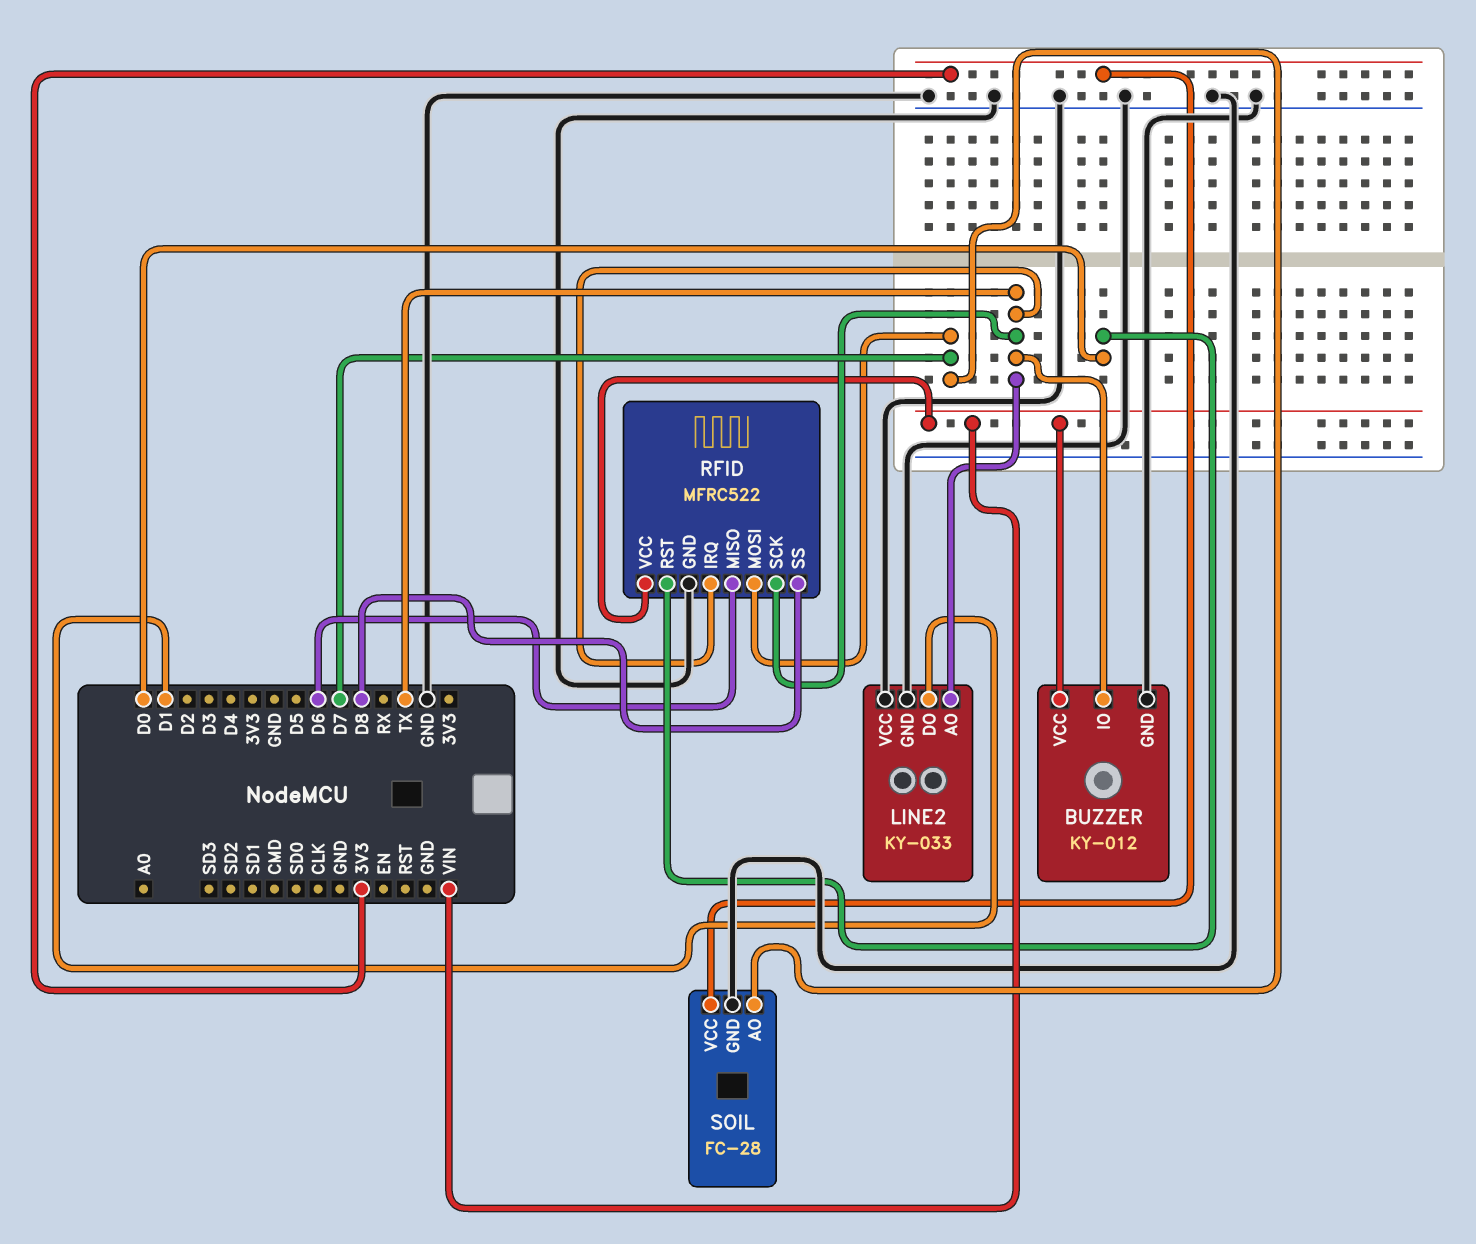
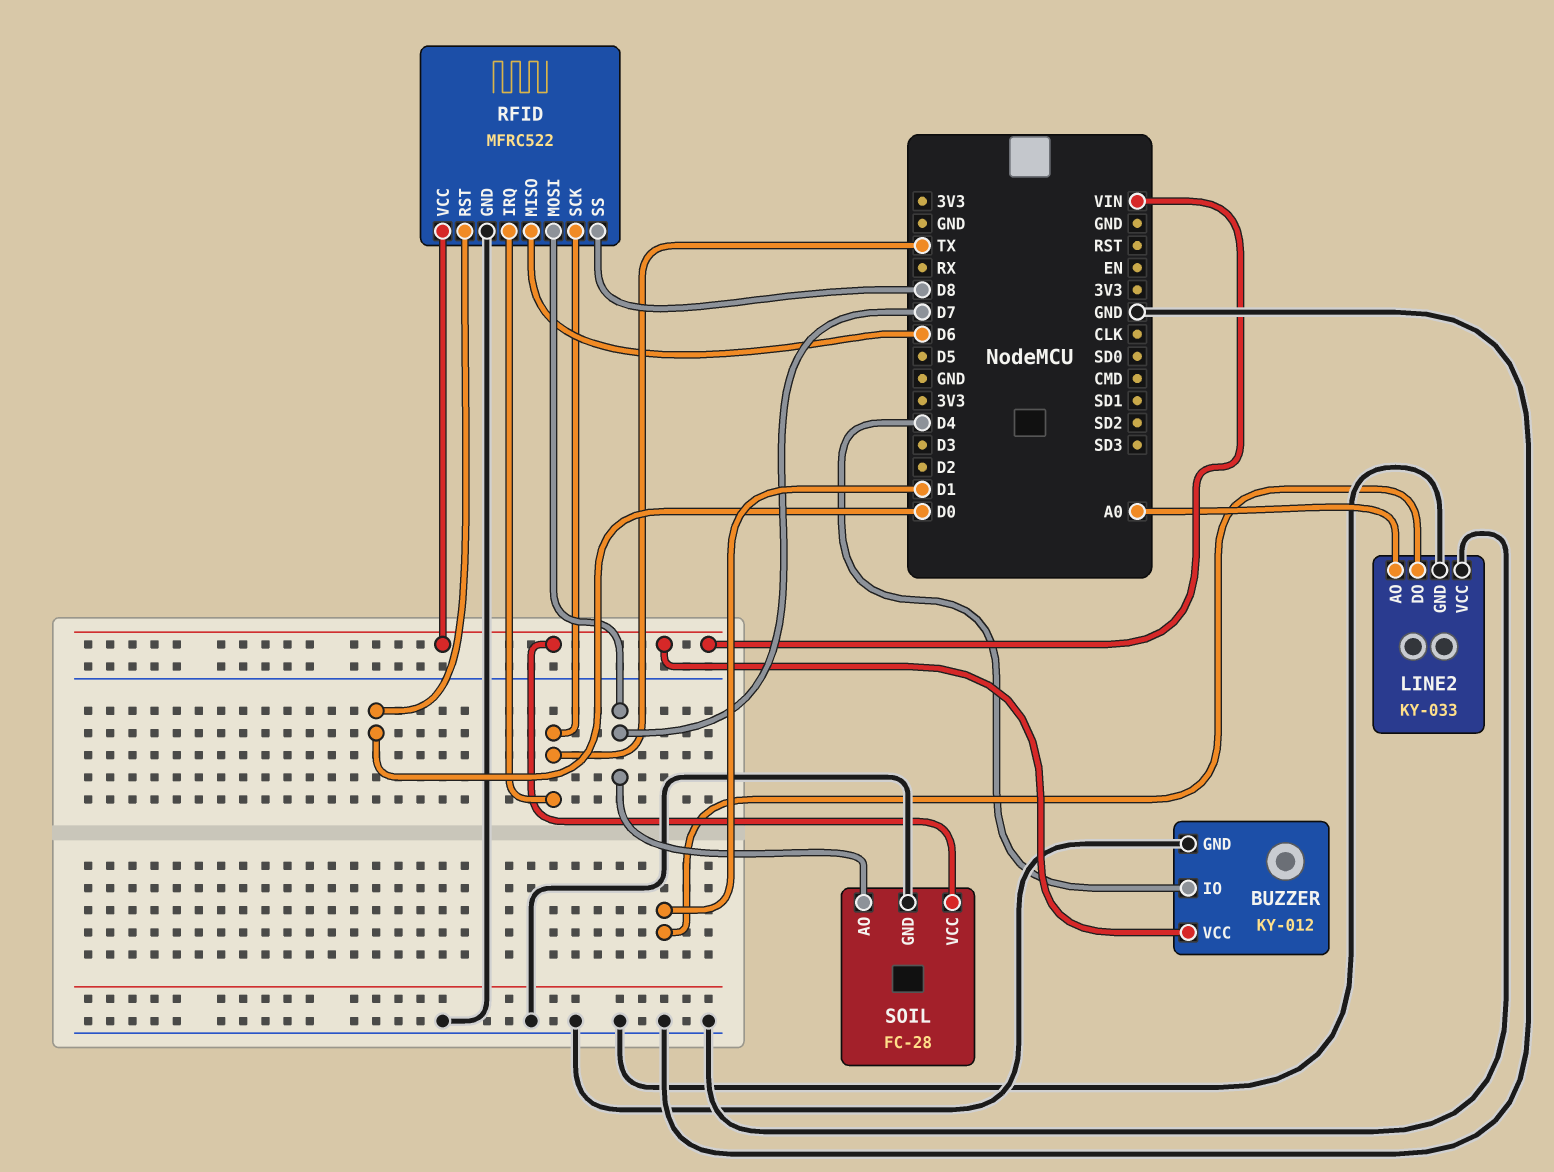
BUZZER pin IO: TX -> D4
LINE2 pin AO: TX -> A0
SOIL pin VCC: 3V3 -> VIN

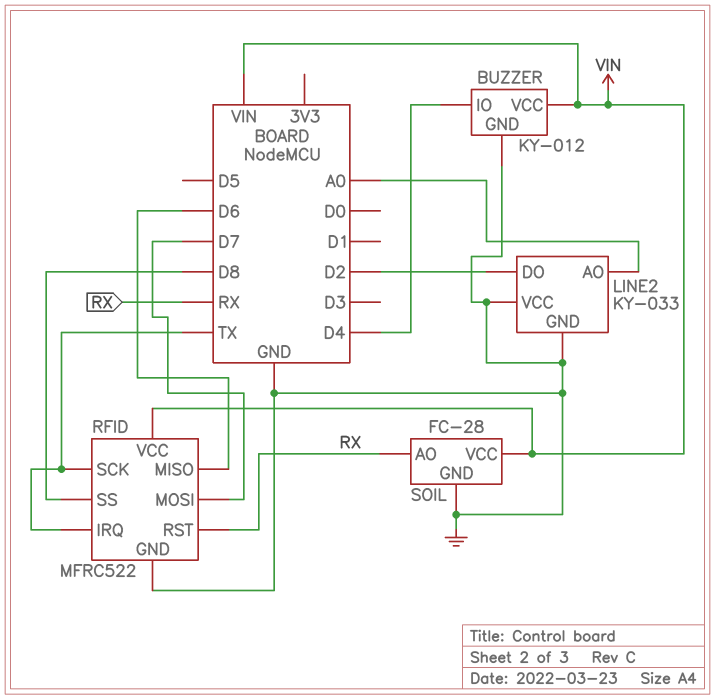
LINE2 pin DO: D1 -> D2
RFID pin RST: D0 -> RX
SOIL pin AO: D7 -> RX

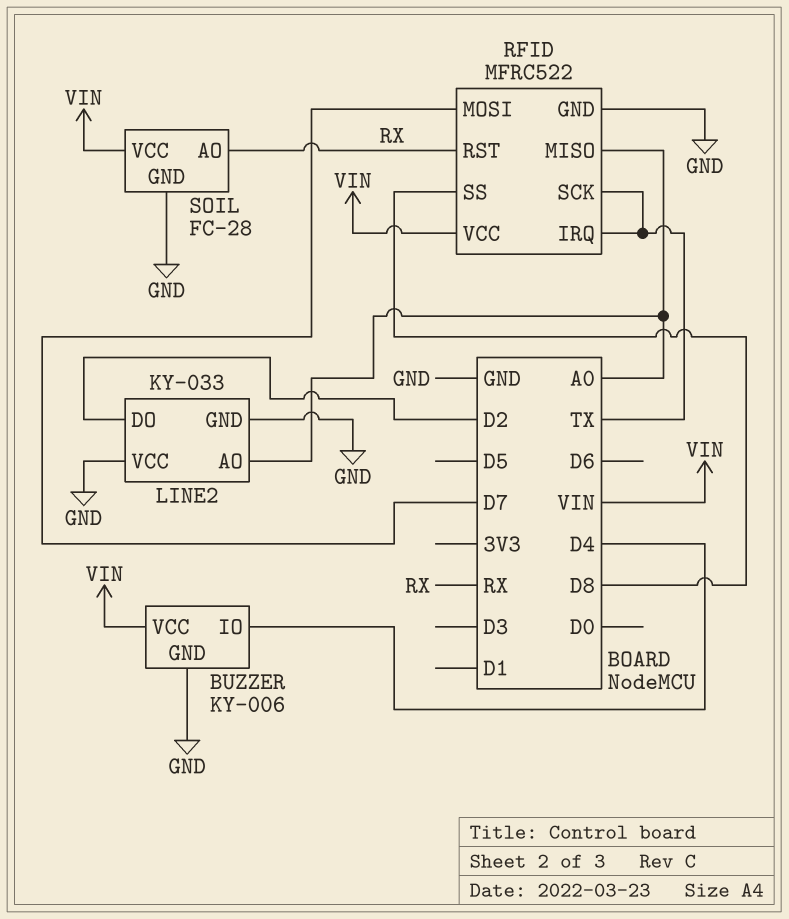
BUZZER: KY-012 -> KY-006
RFID pin MISO: D6 -> A0

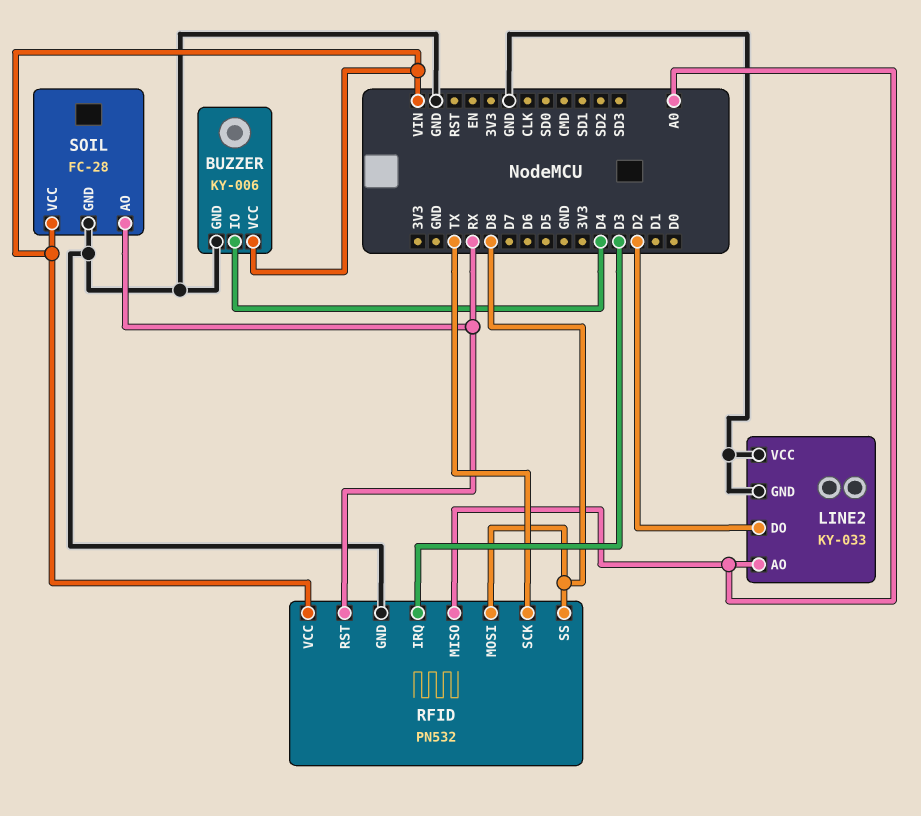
RFID: MFRC522 -> PN532
RFID pin IRQ: TX -> D3
RFID pin MOSI: D7 -> D8

